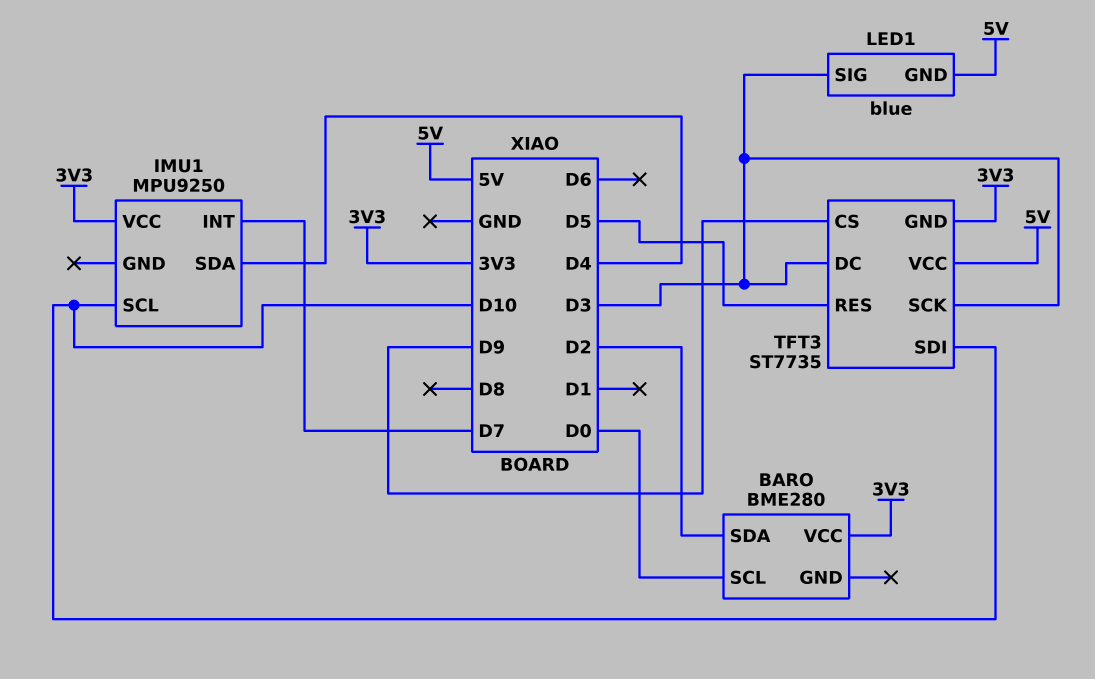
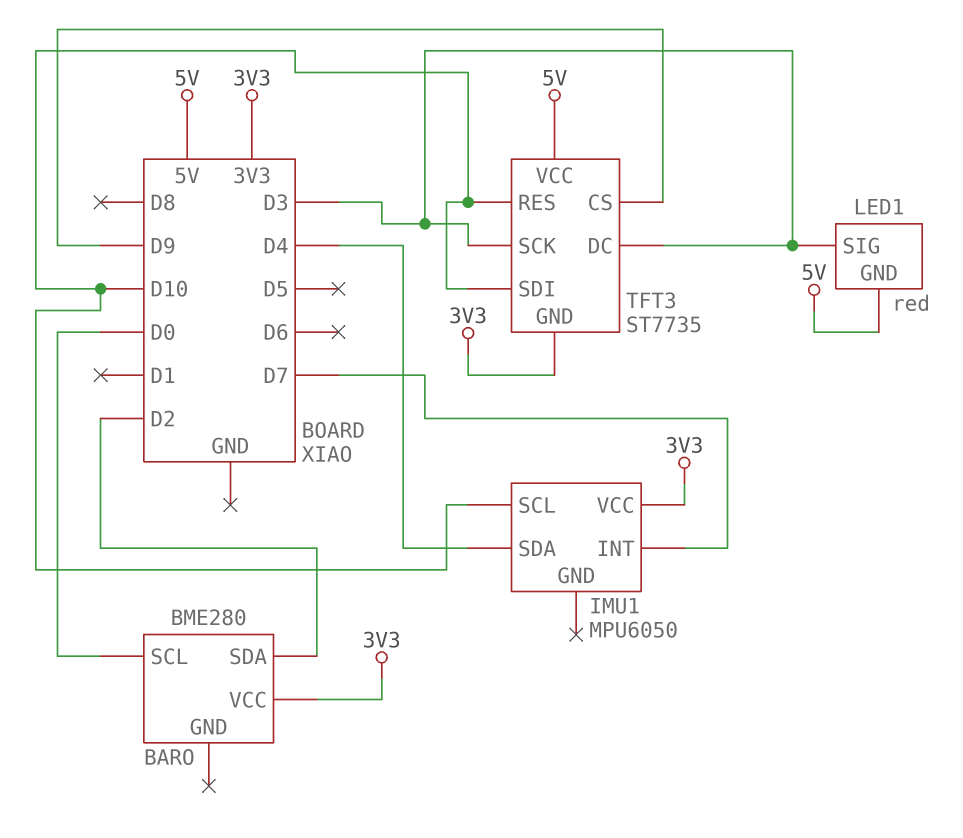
IMU1: MPU9250 -> MPU6050
LED1: blue -> red
TFT3 pin RES: D5 -> D10

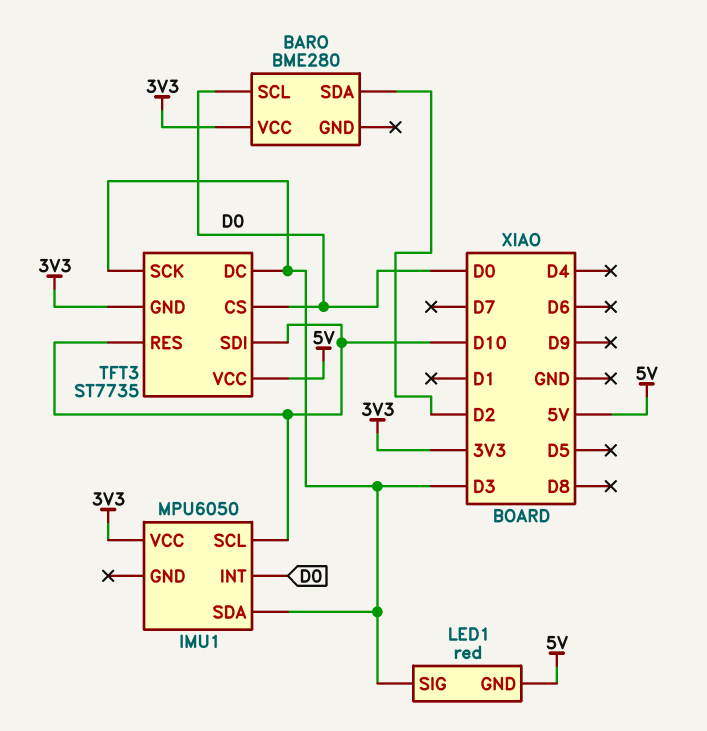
IMU1 pin INT: D7 -> D0
IMU1 pin SDA: D4 -> D3
TFT3 pin CS: D9 -> D0

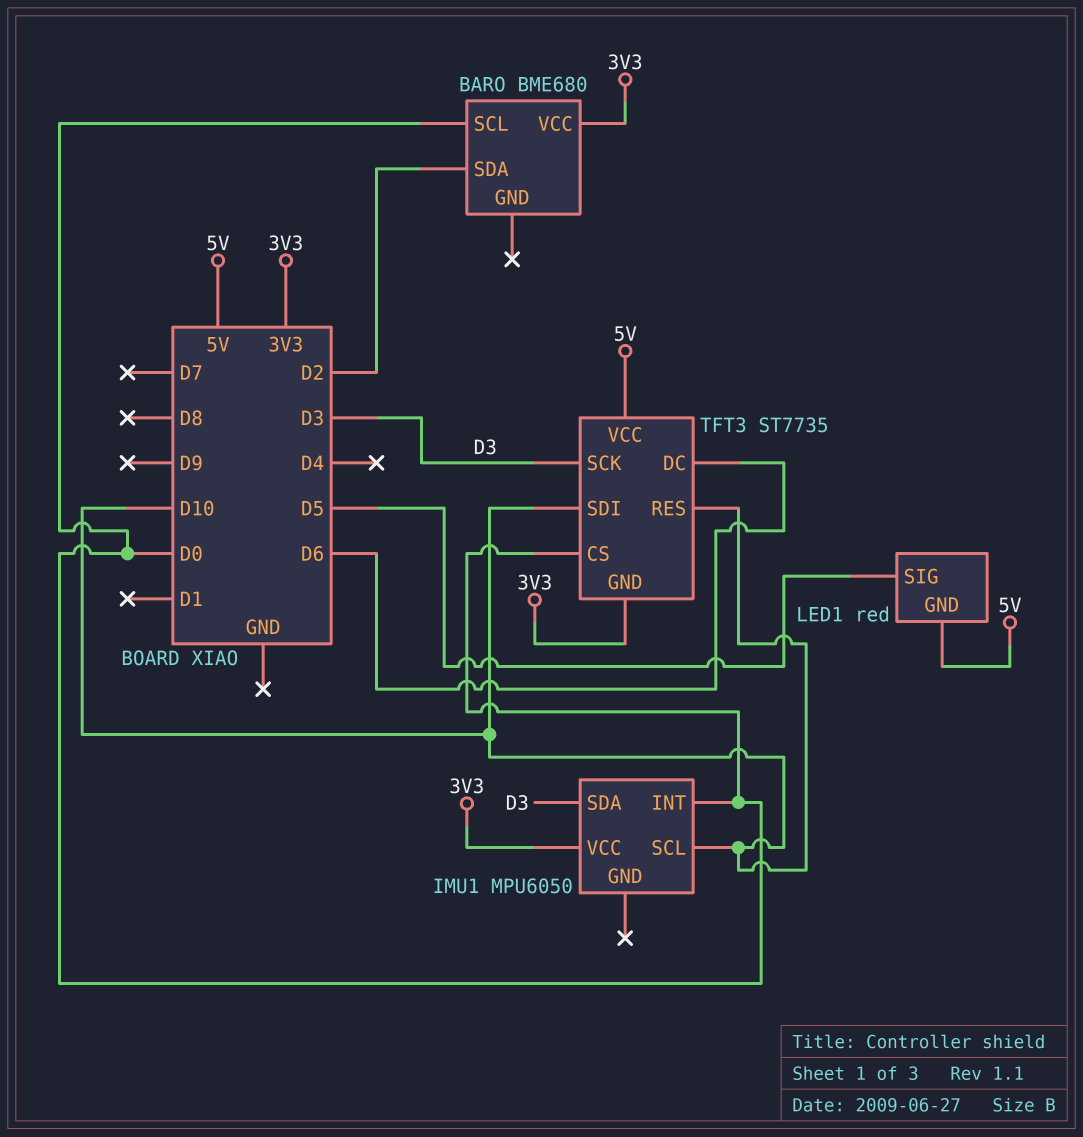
BARO: BME280 -> BME680
LED1 pin SIG: D3 -> D5
TFT3 pin DC: D3 -> D6

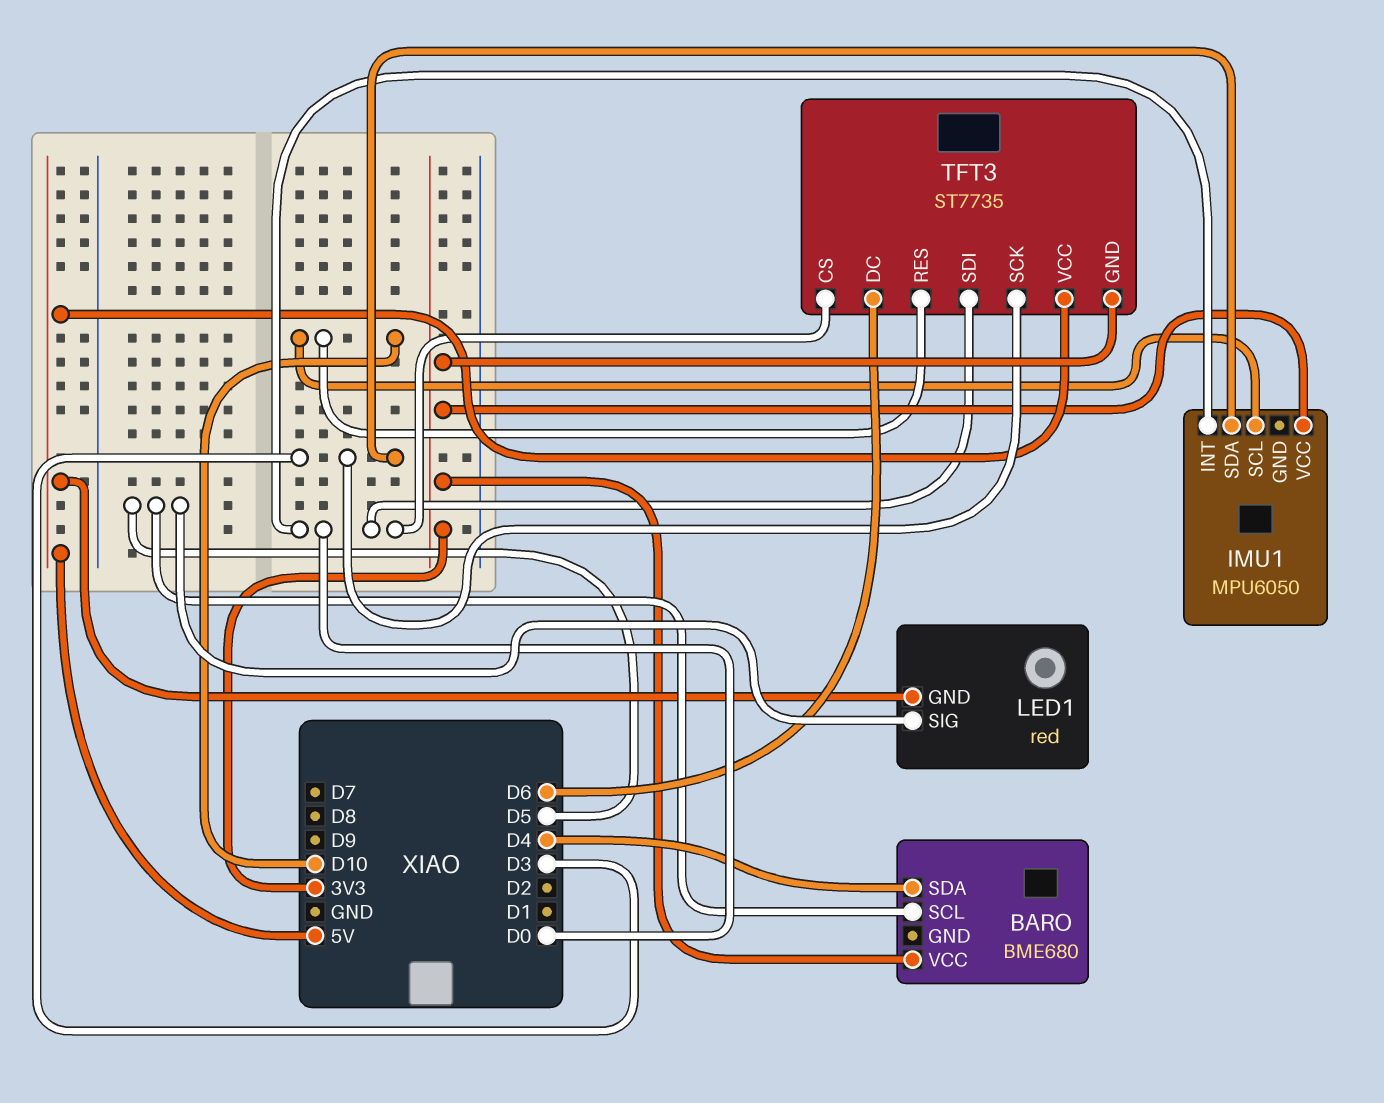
BARO pin SCL: D0 -> D5
BARO pin SDA: D2 -> D4
TFT3 pin SDI: D10 -> D0

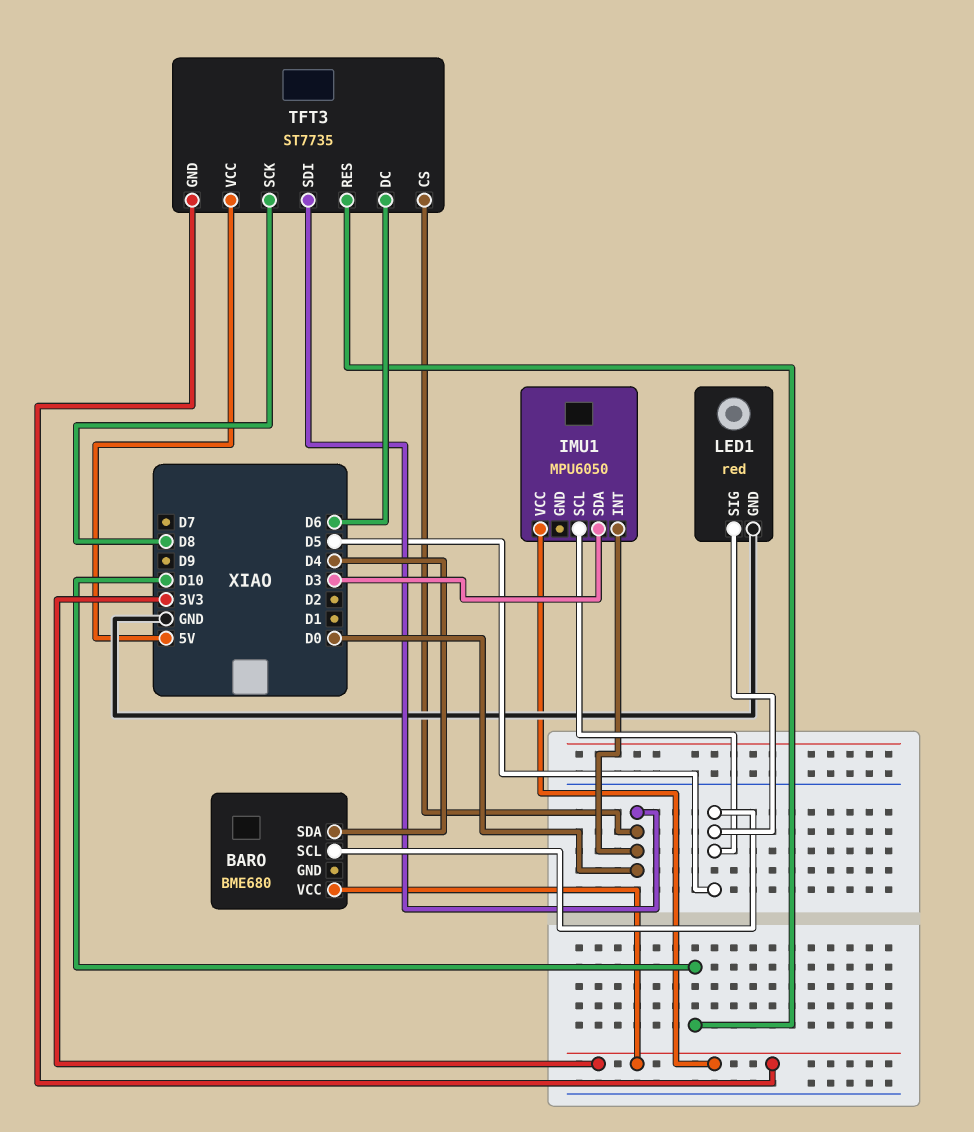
IMU1 pin SCL: D10 -> D5
LED1 pin GND: 5V -> GND
TFT3 pin SCK: D3 -> D8

